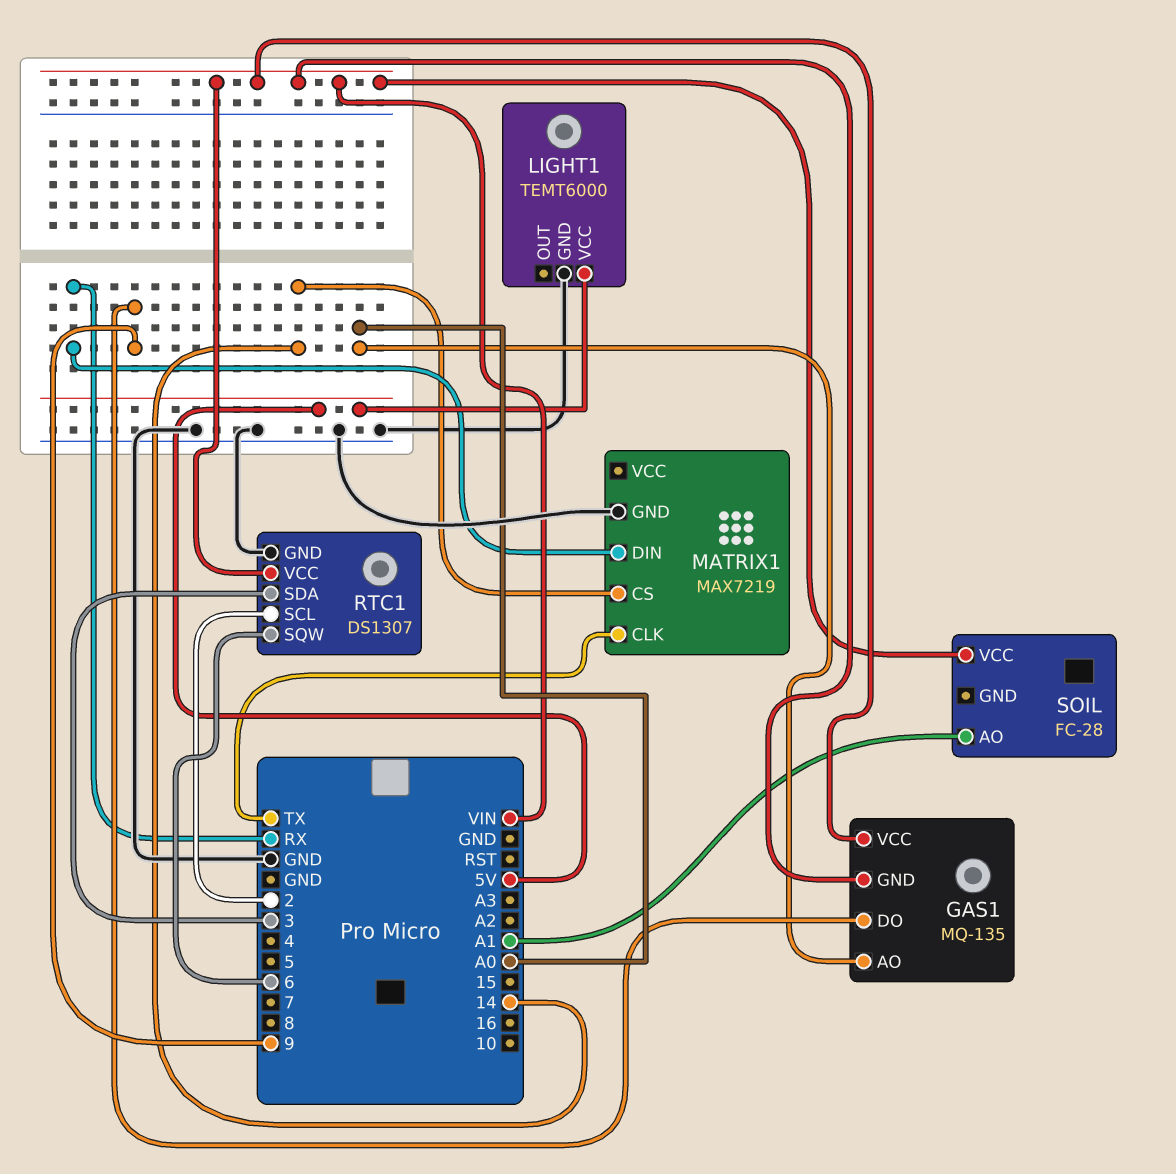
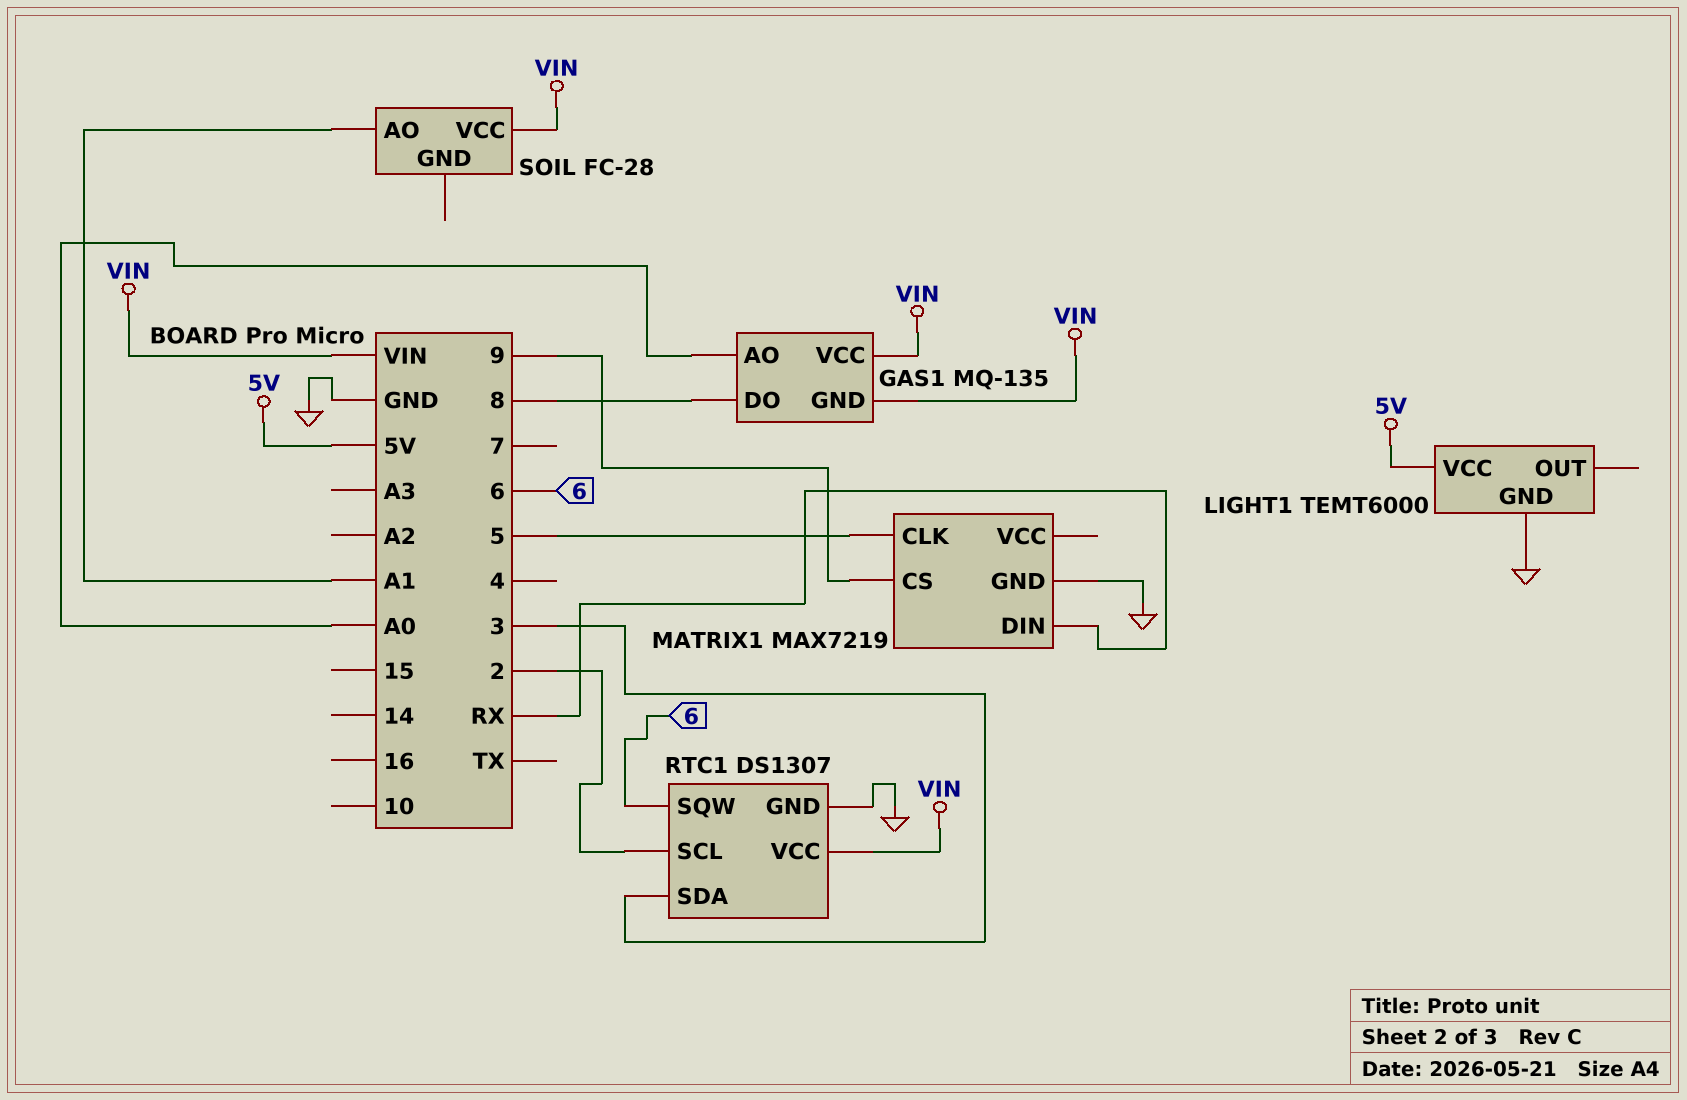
GAS1 pin DO: 9 -> 8
MATRIX1 pin CLK: TX -> 5
MATRIX1 pin CS: 14 -> 9

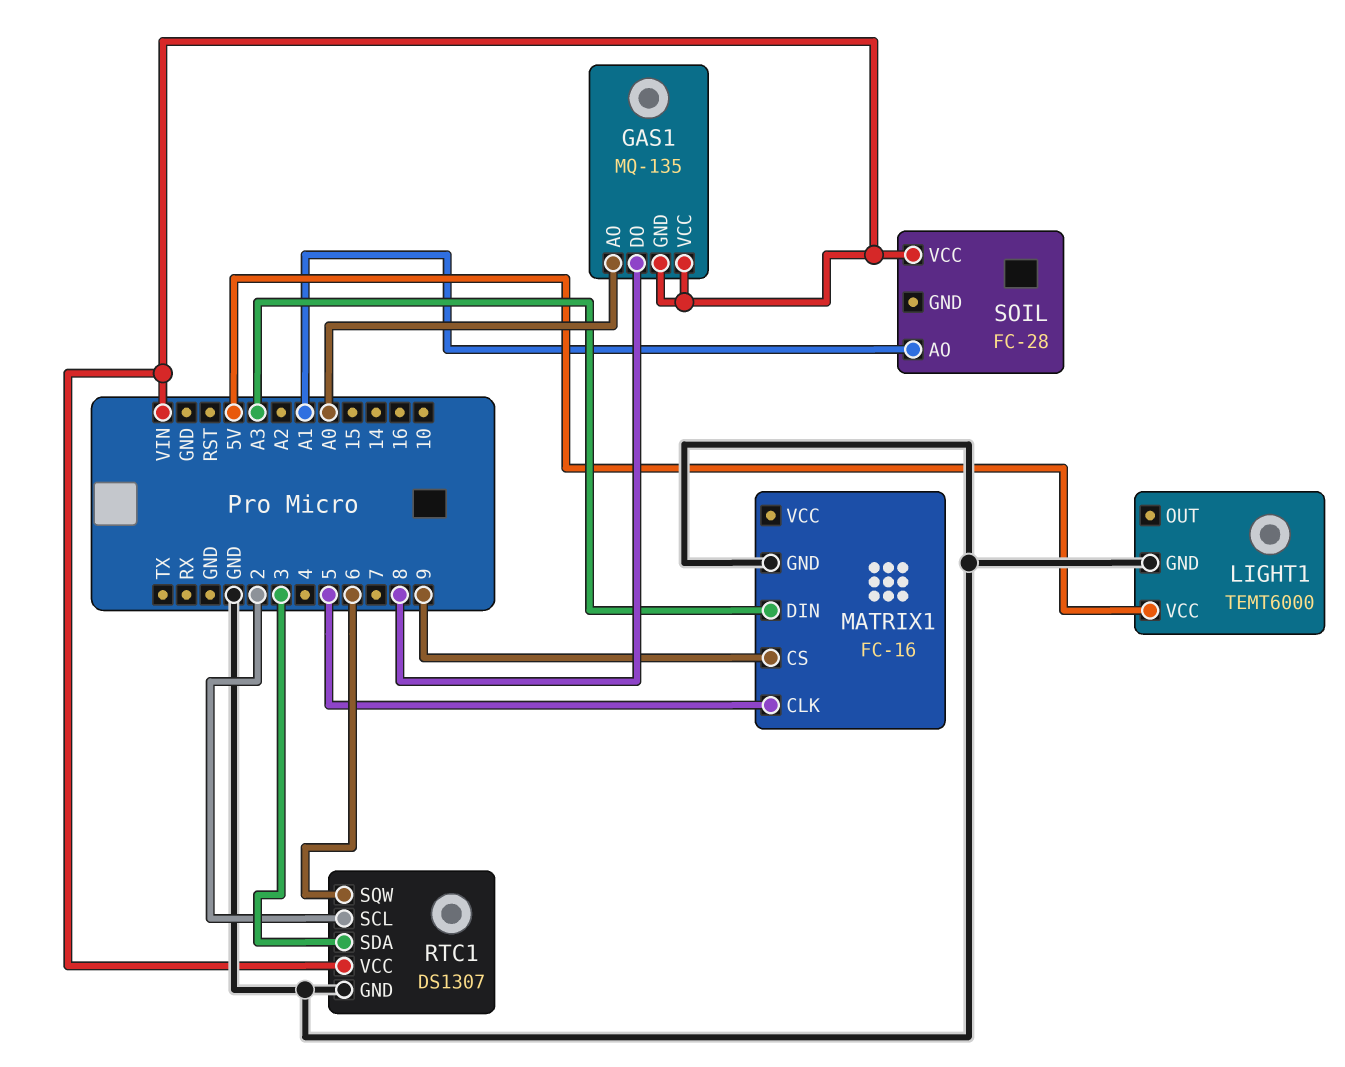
MATRIX1: MAX7219 -> FC-16
MATRIX1 pin DIN: RX -> A3

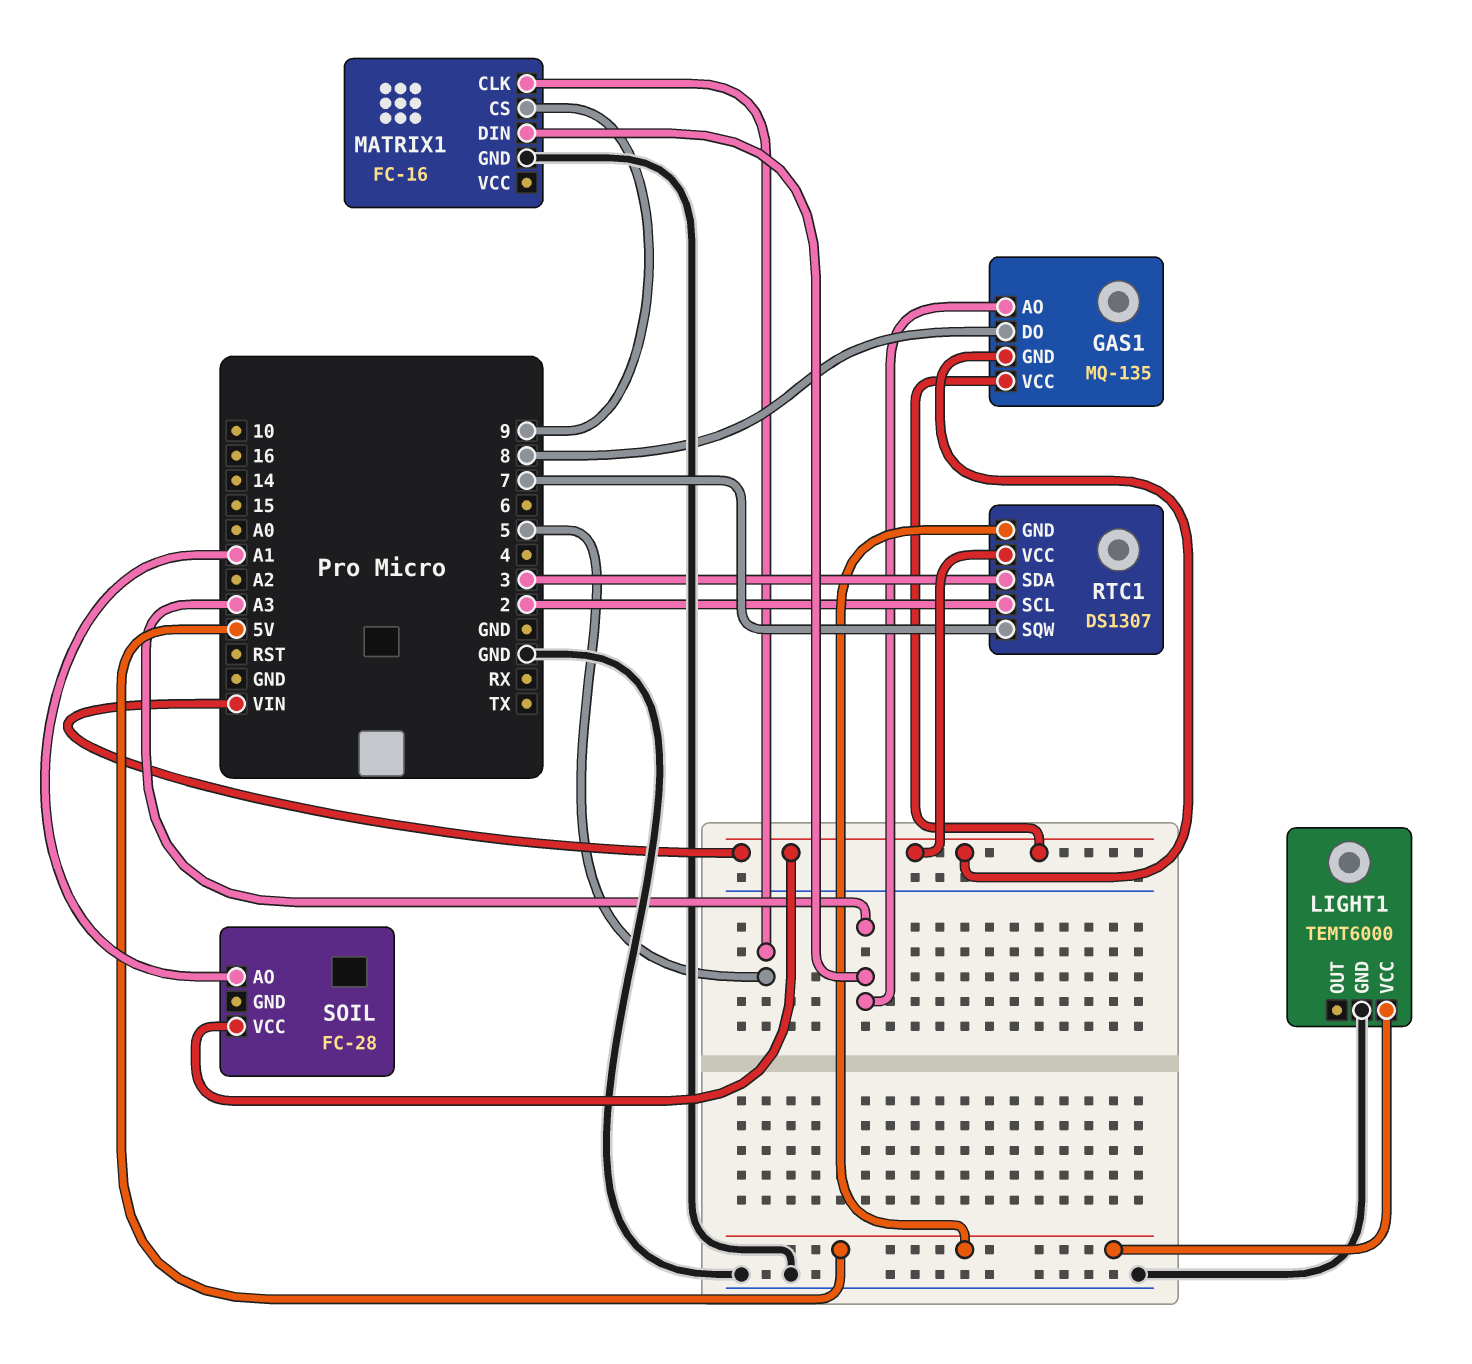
GAS1 pin AO: A0 -> A3
RTC1 pin GND: GND -> 5V
RTC1 pin SQW: 6 -> 7

